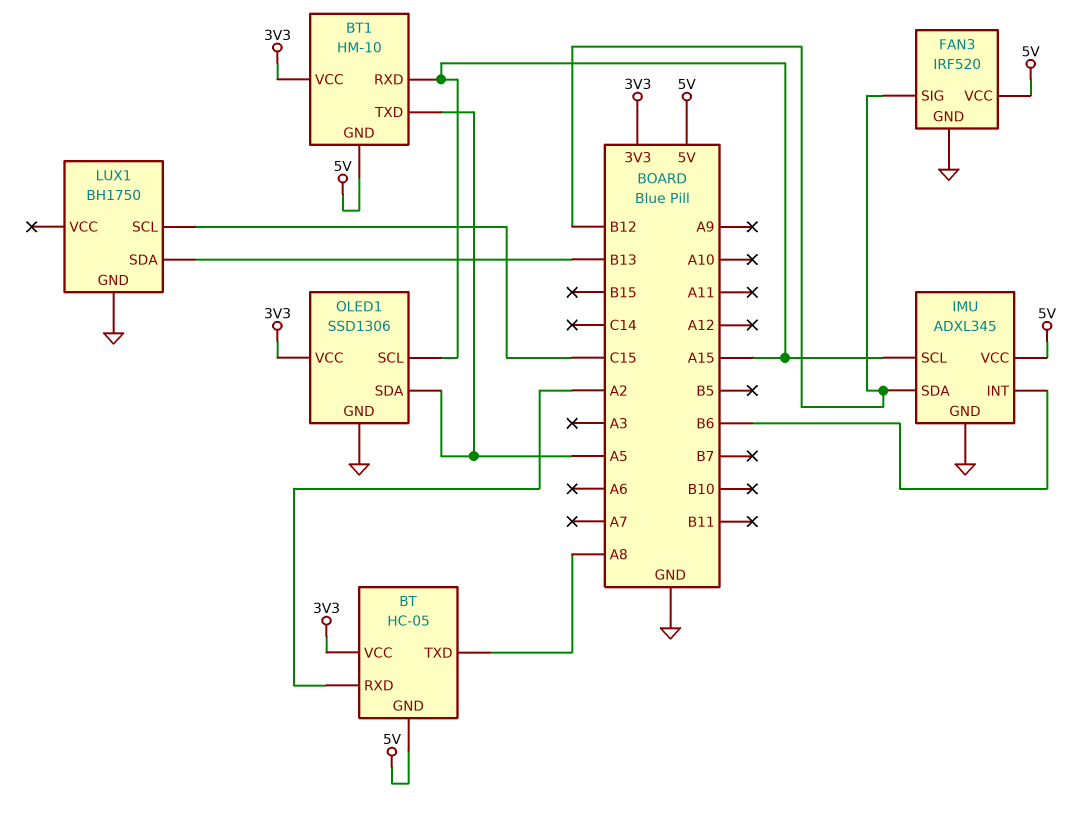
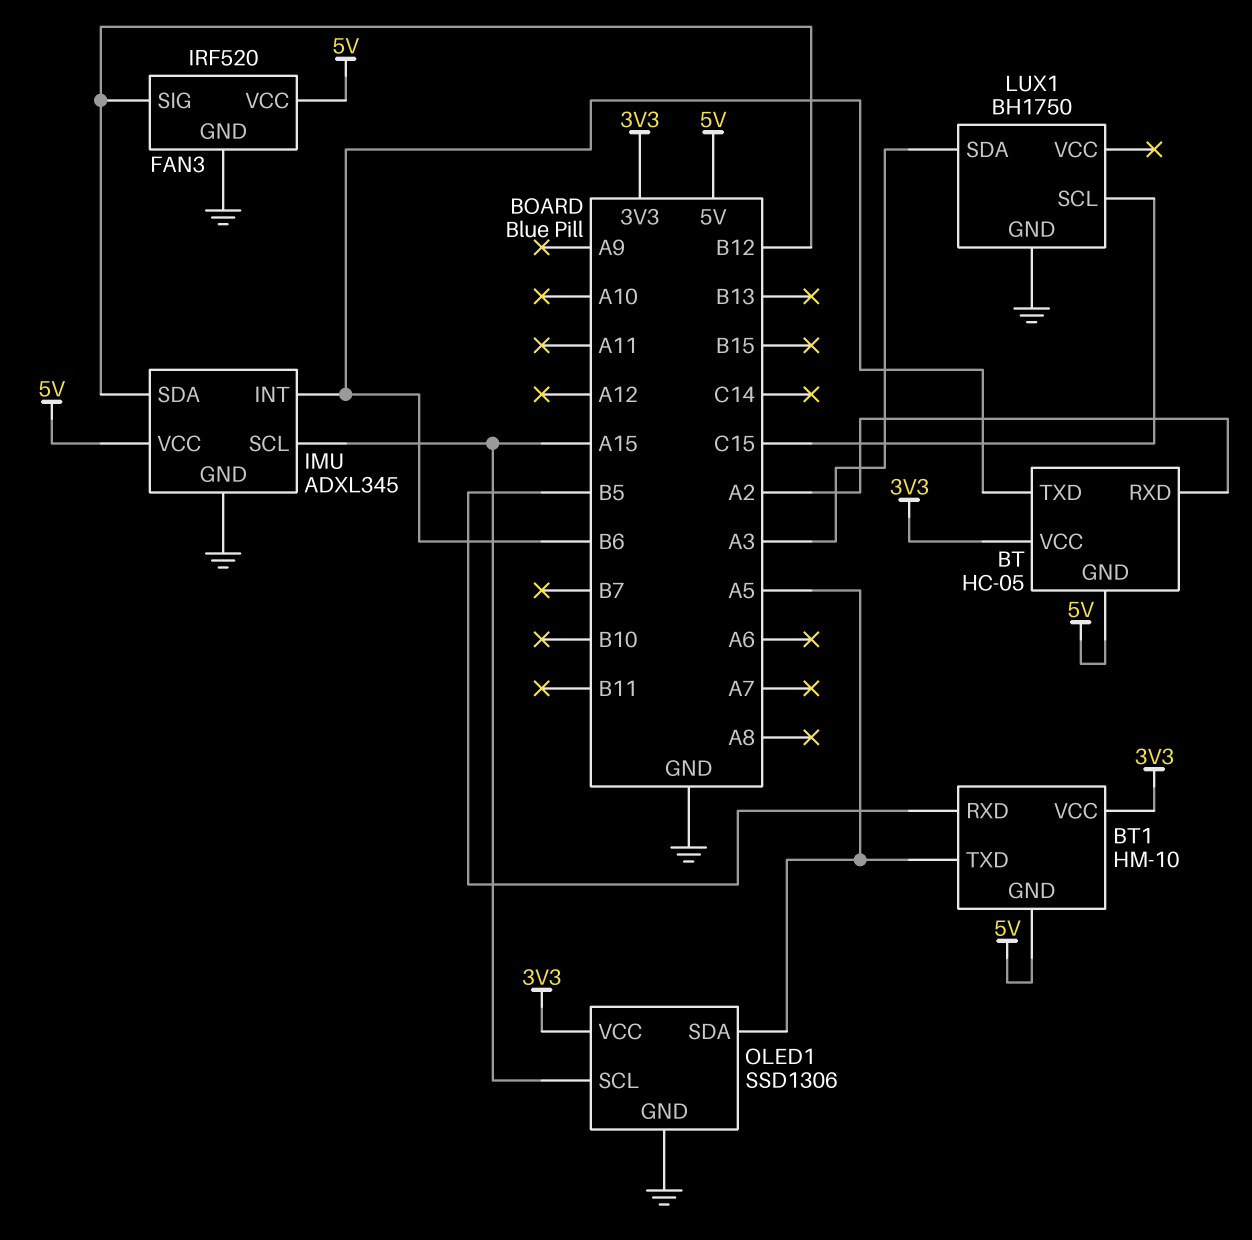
BT pin TXD: A8 -> B6
BT1 pin RXD: A15 -> B5
LUX1 pin SDA: B13 -> A3

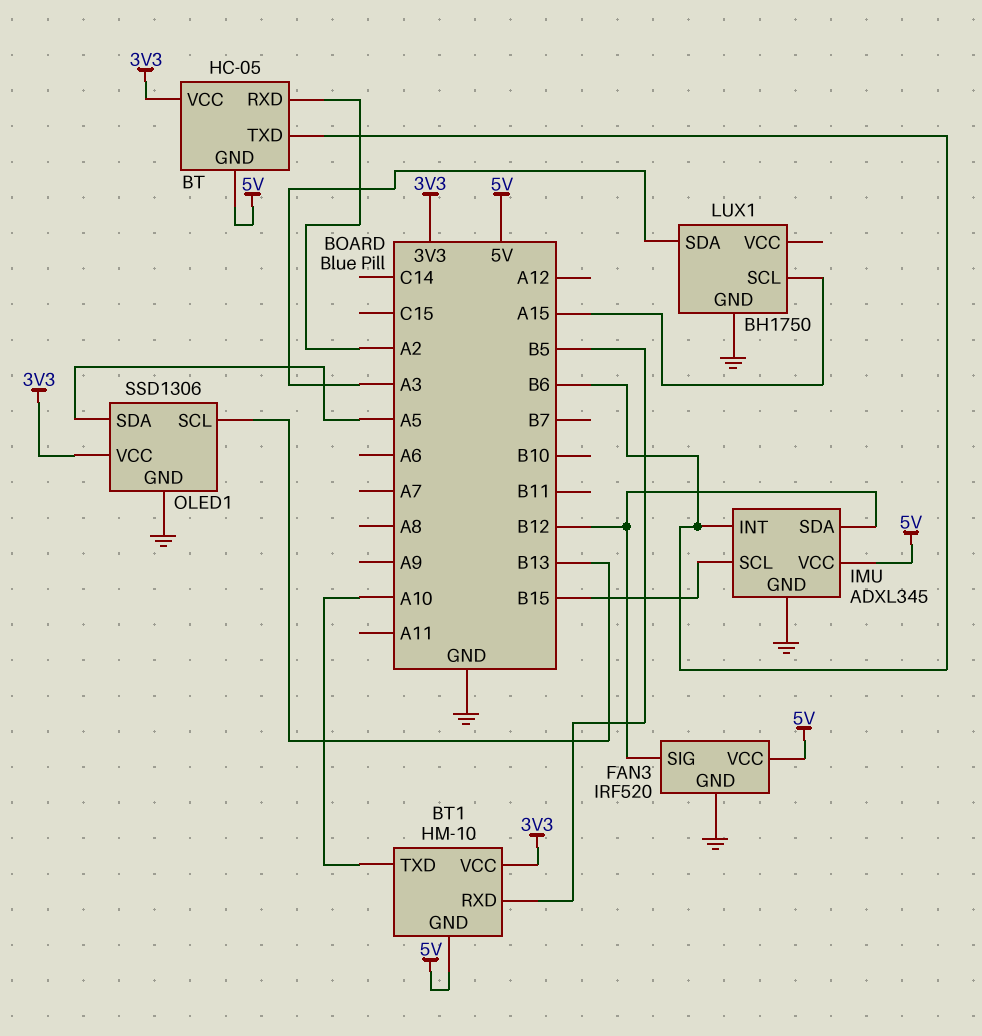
BT1 pin TXD: A5 -> A10
IMU pin SCL: A15 -> B15
LUX1 pin SCL: C15 -> A15
OLED1 pin SCL: A15 -> B13

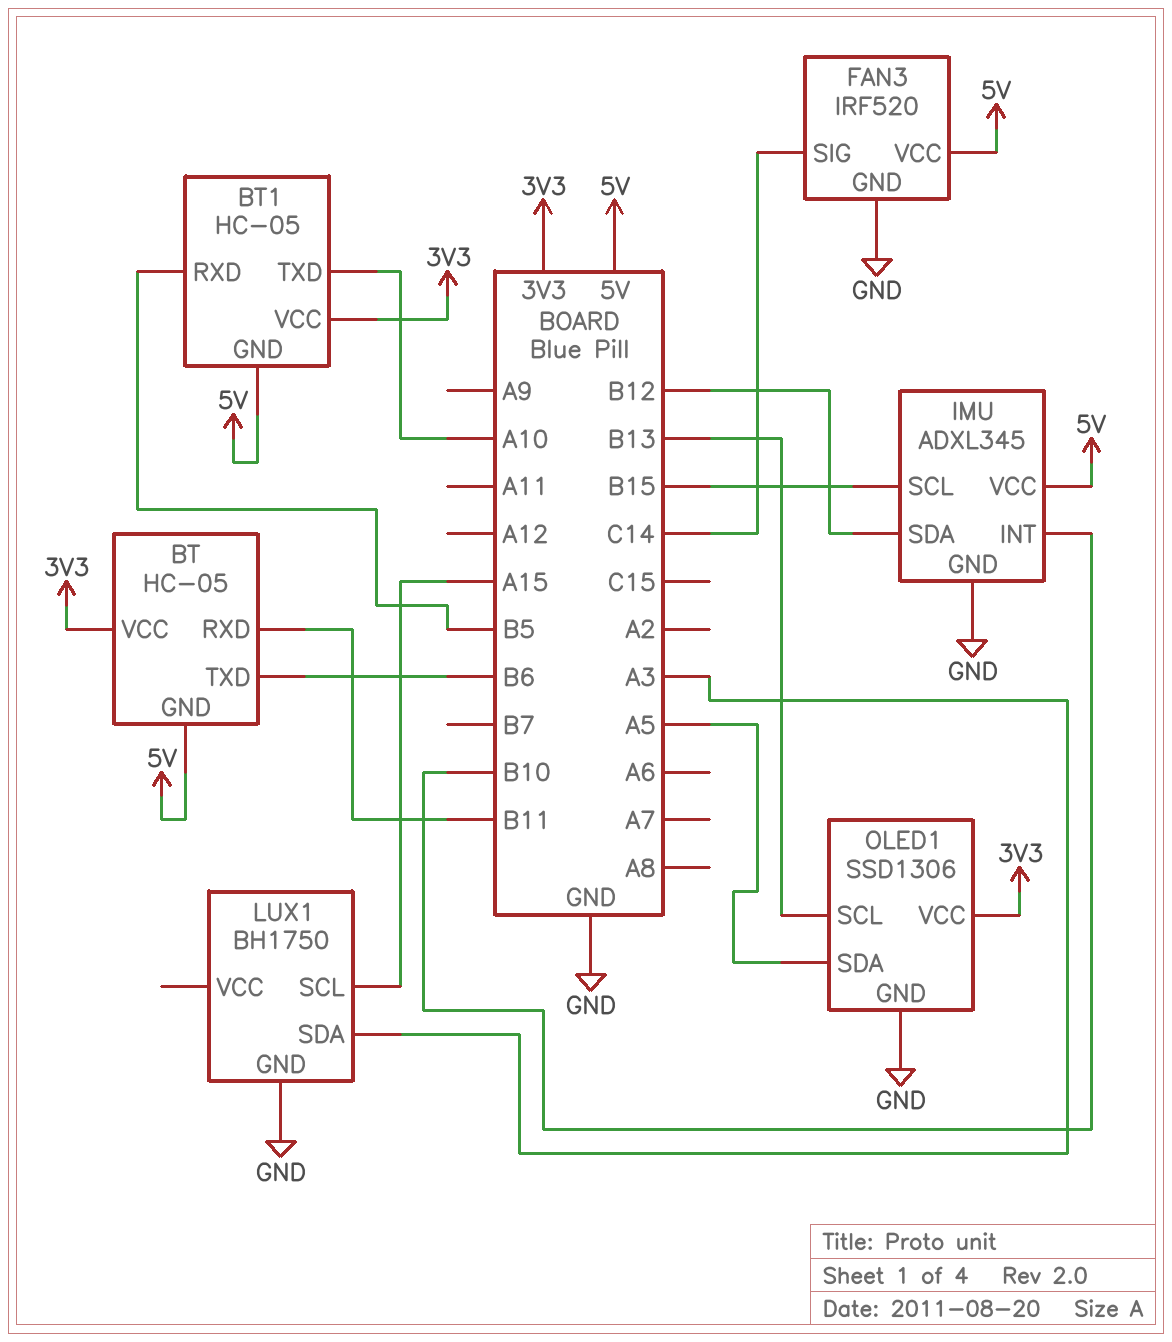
BT pin RXD: A2 -> B11
BT1: HM-10 -> HC-05
FAN3 pin SIG: B12 -> C14
IMU pin INT: B6 -> B10

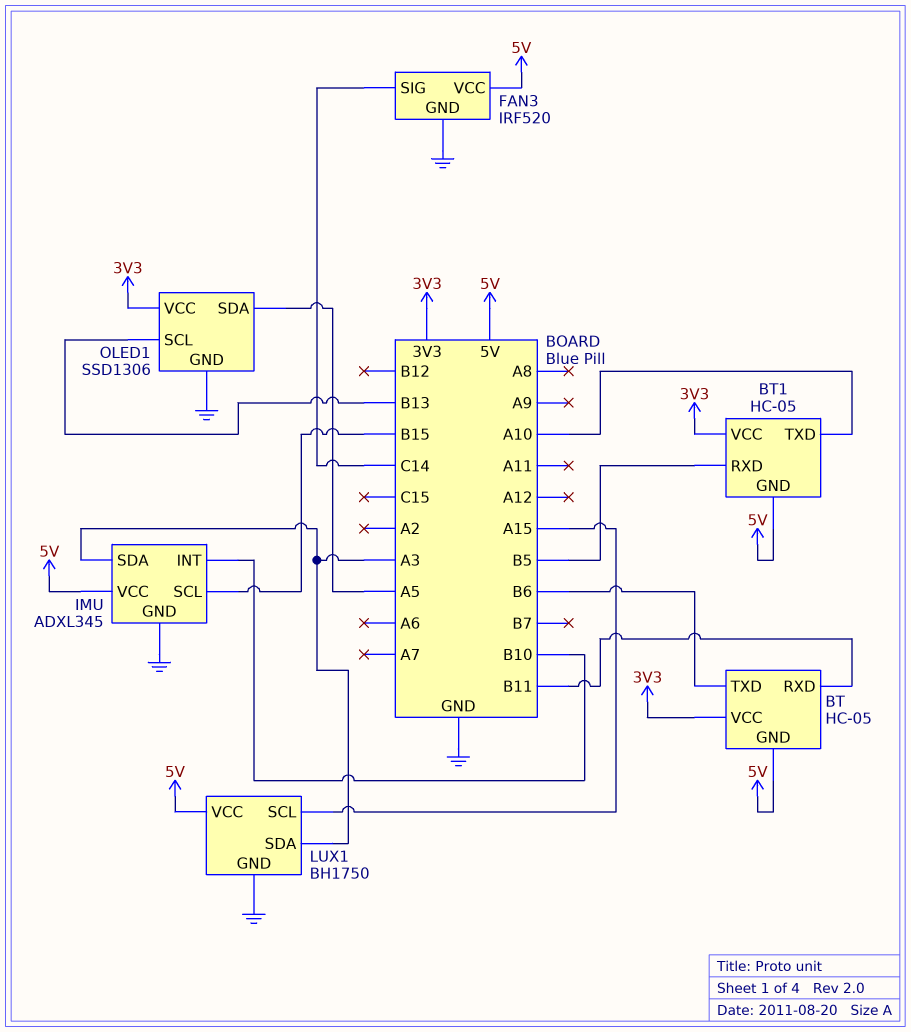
IMU pin SDA: B12 -> A3
LUX1 pin VCC: none -> 5V

